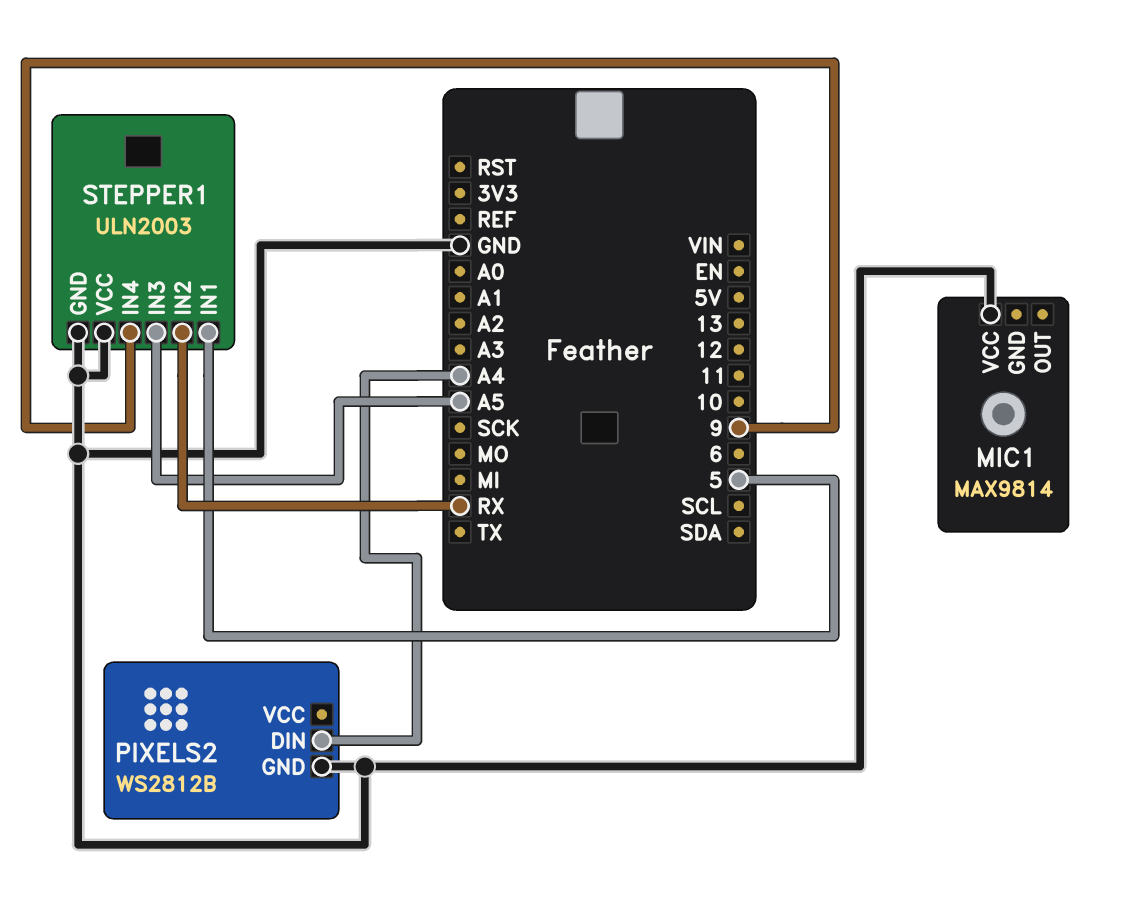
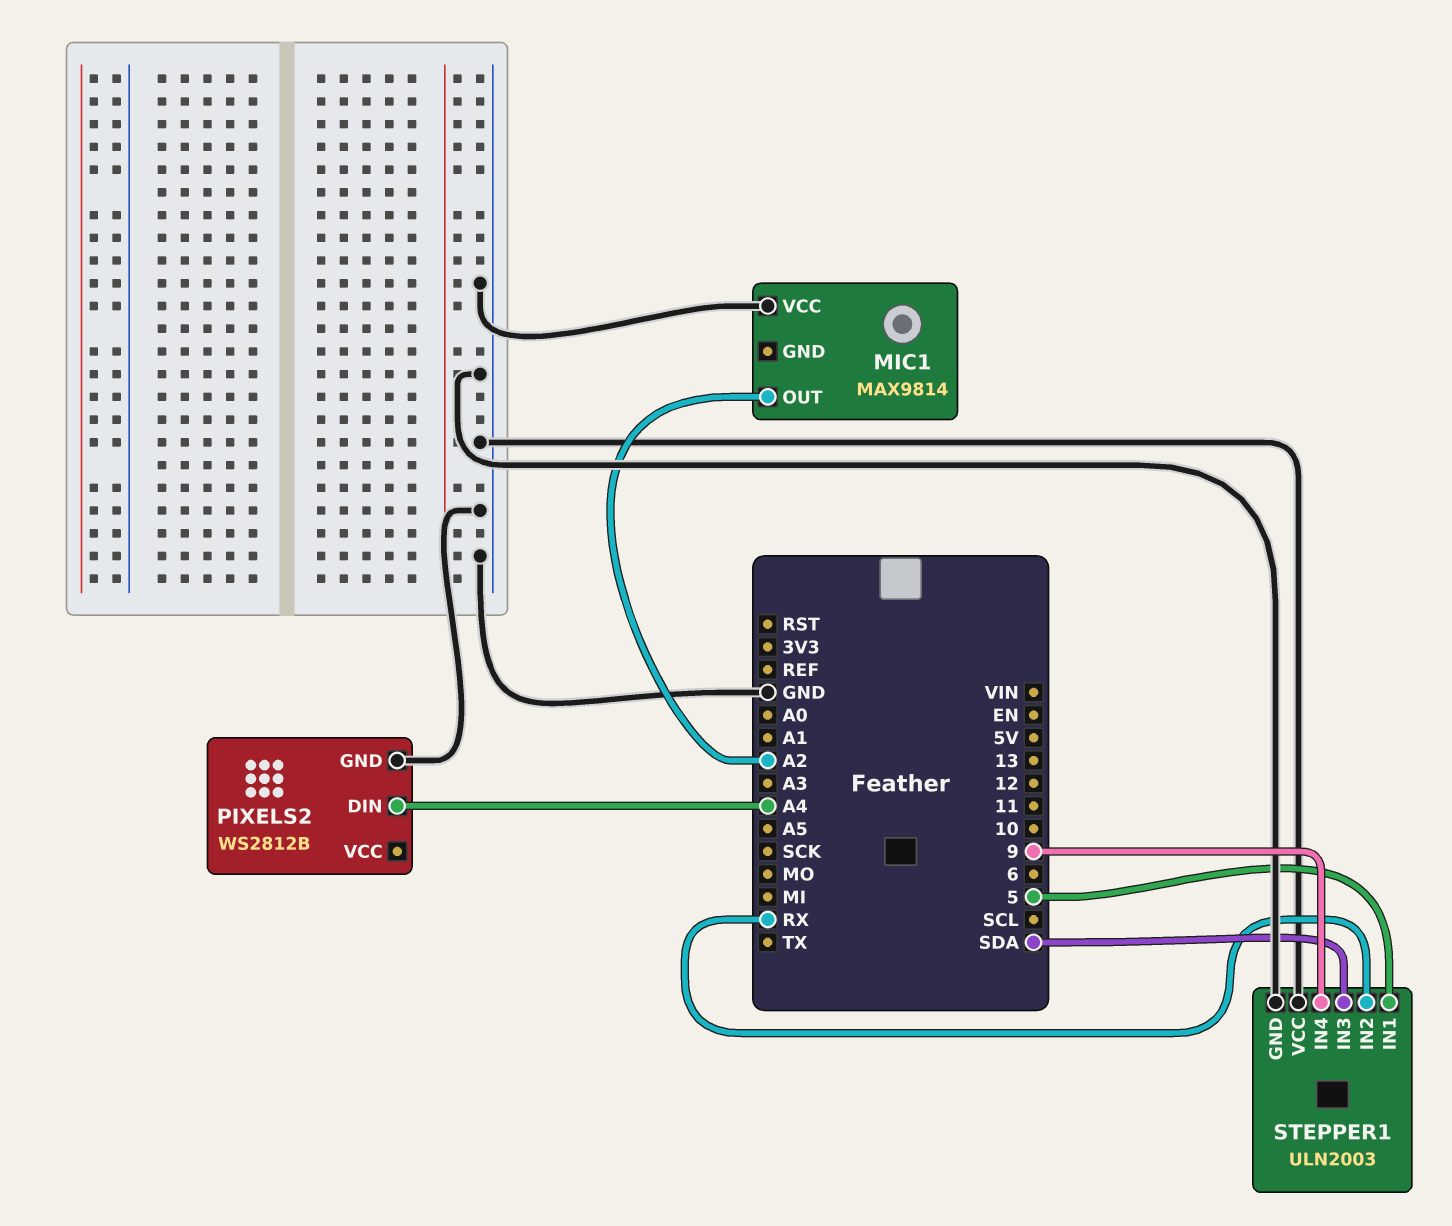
MIC1 pin OUT: none -> A2
STEPPER1 pin IN3: A5 -> SDA

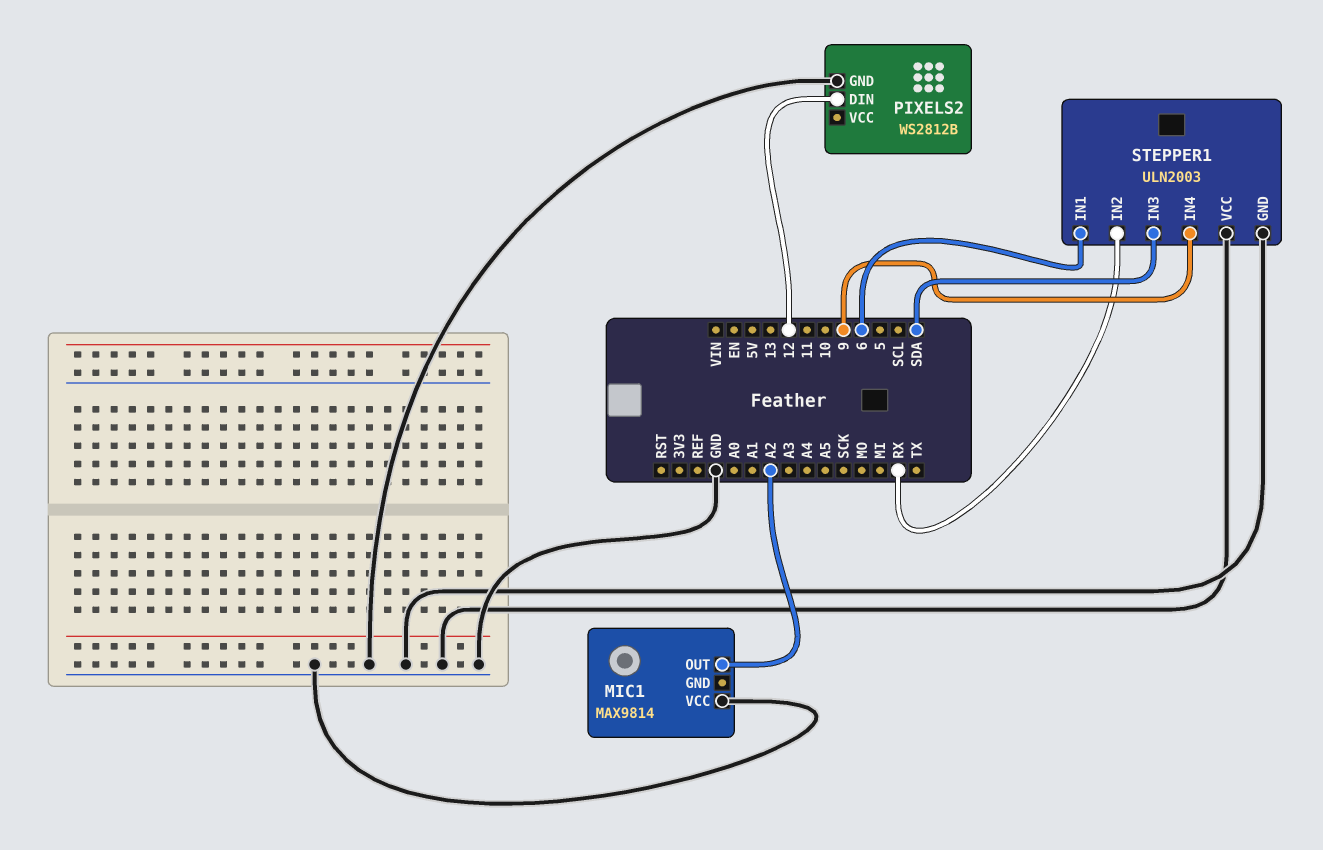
PIXELS2 pin DIN: A4 -> 12
STEPPER1 pin IN1: 5 -> 6

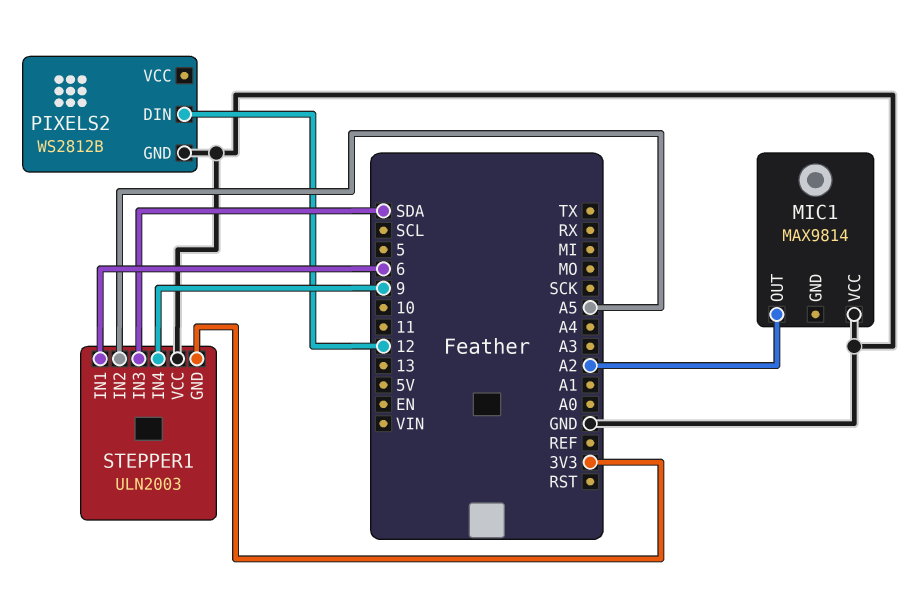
STEPPER1 pin GND: GND -> 3V3
STEPPER1 pin IN2: RX -> A5

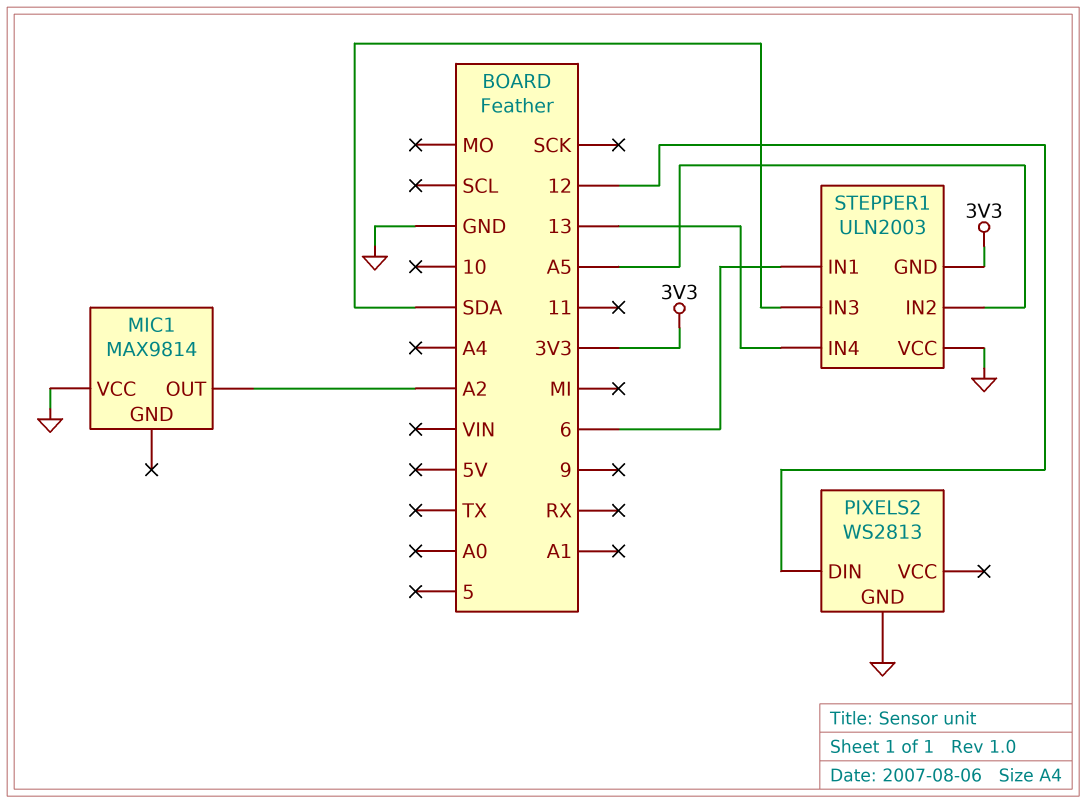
PIXELS2: WS2812B -> WS2813
STEPPER1 pin IN4: 9 -> 13

